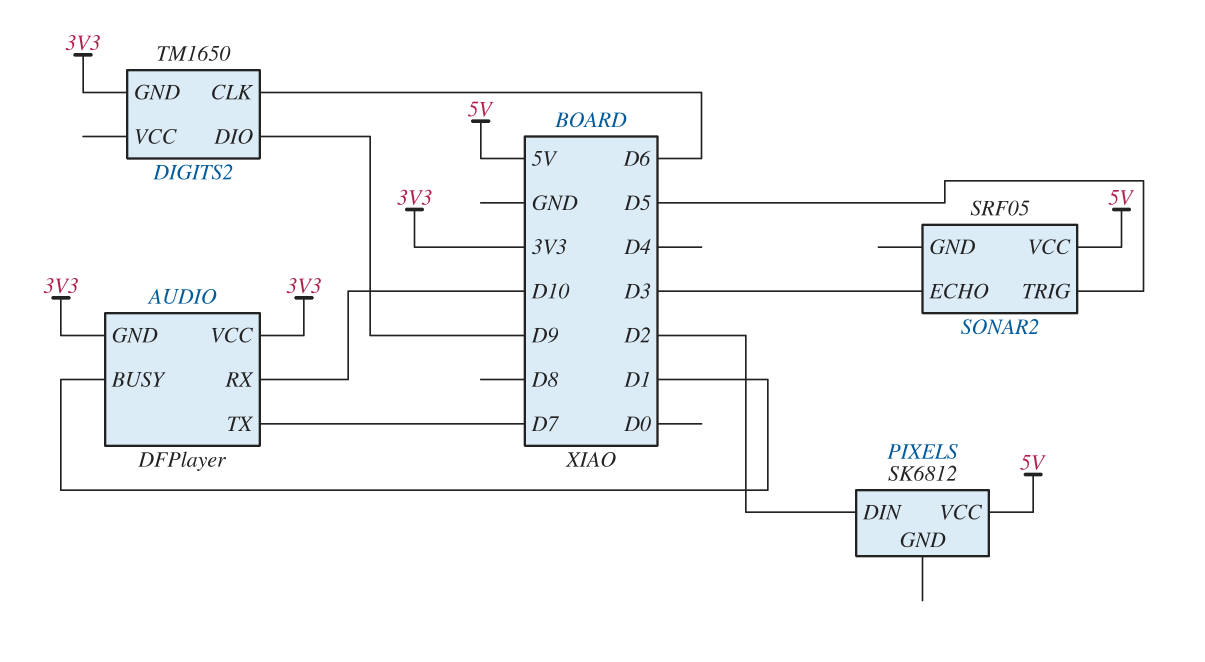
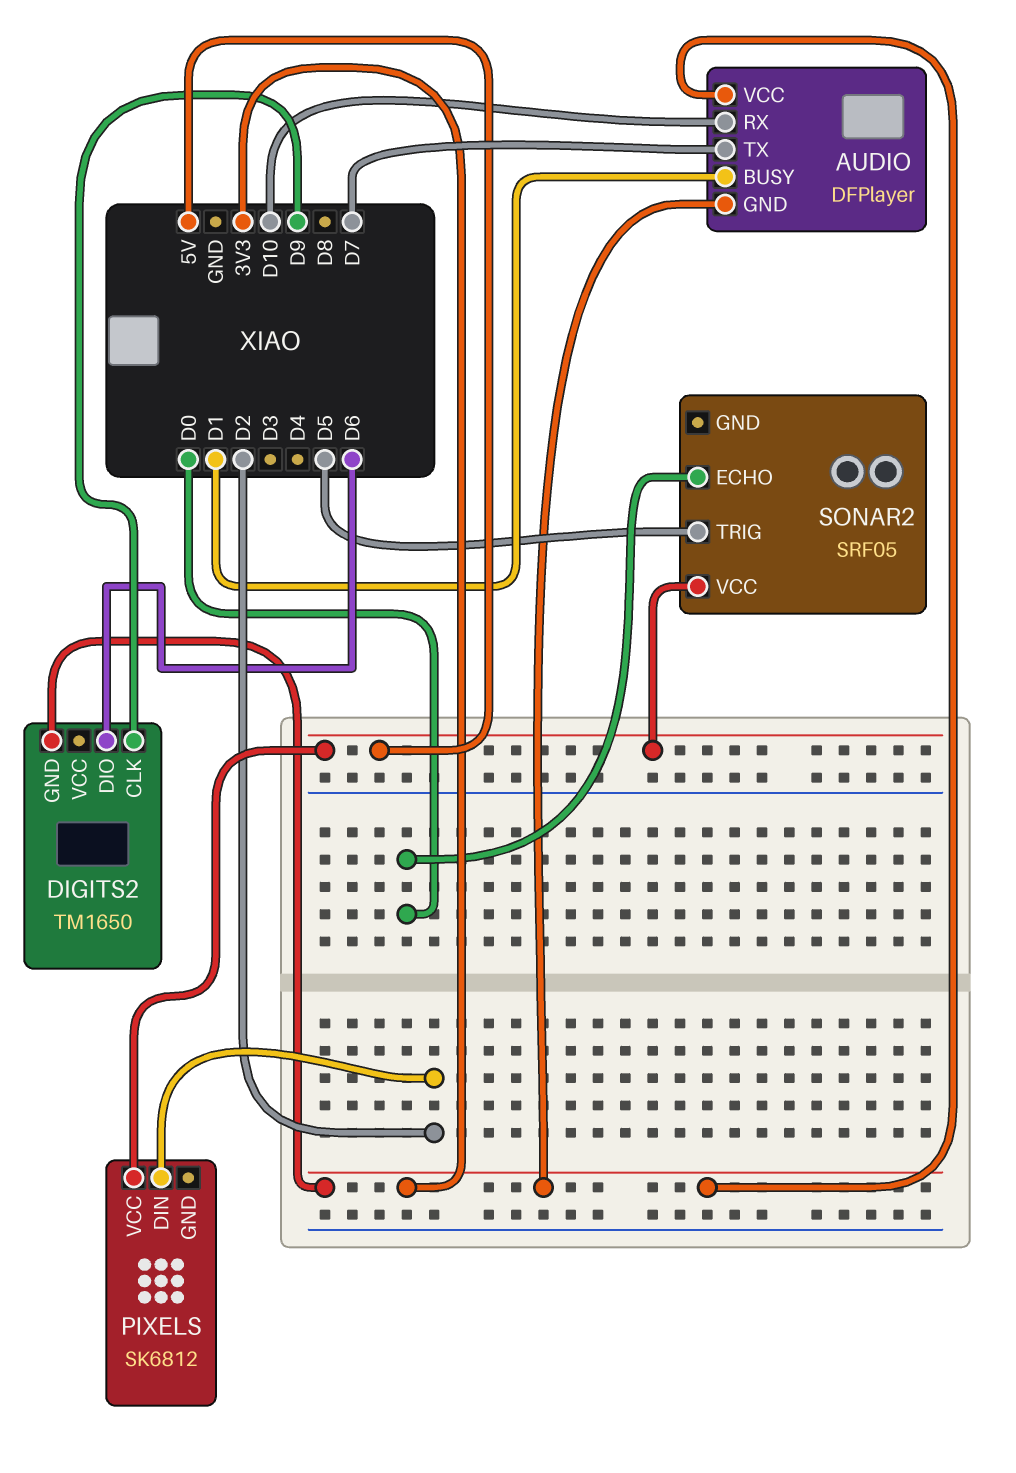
DIGITS2 pin CLK: D6 -> D9
DIGITS2 pin DIO: D9 -> D6
SONAR2 pin ECHO: D3 -> D0

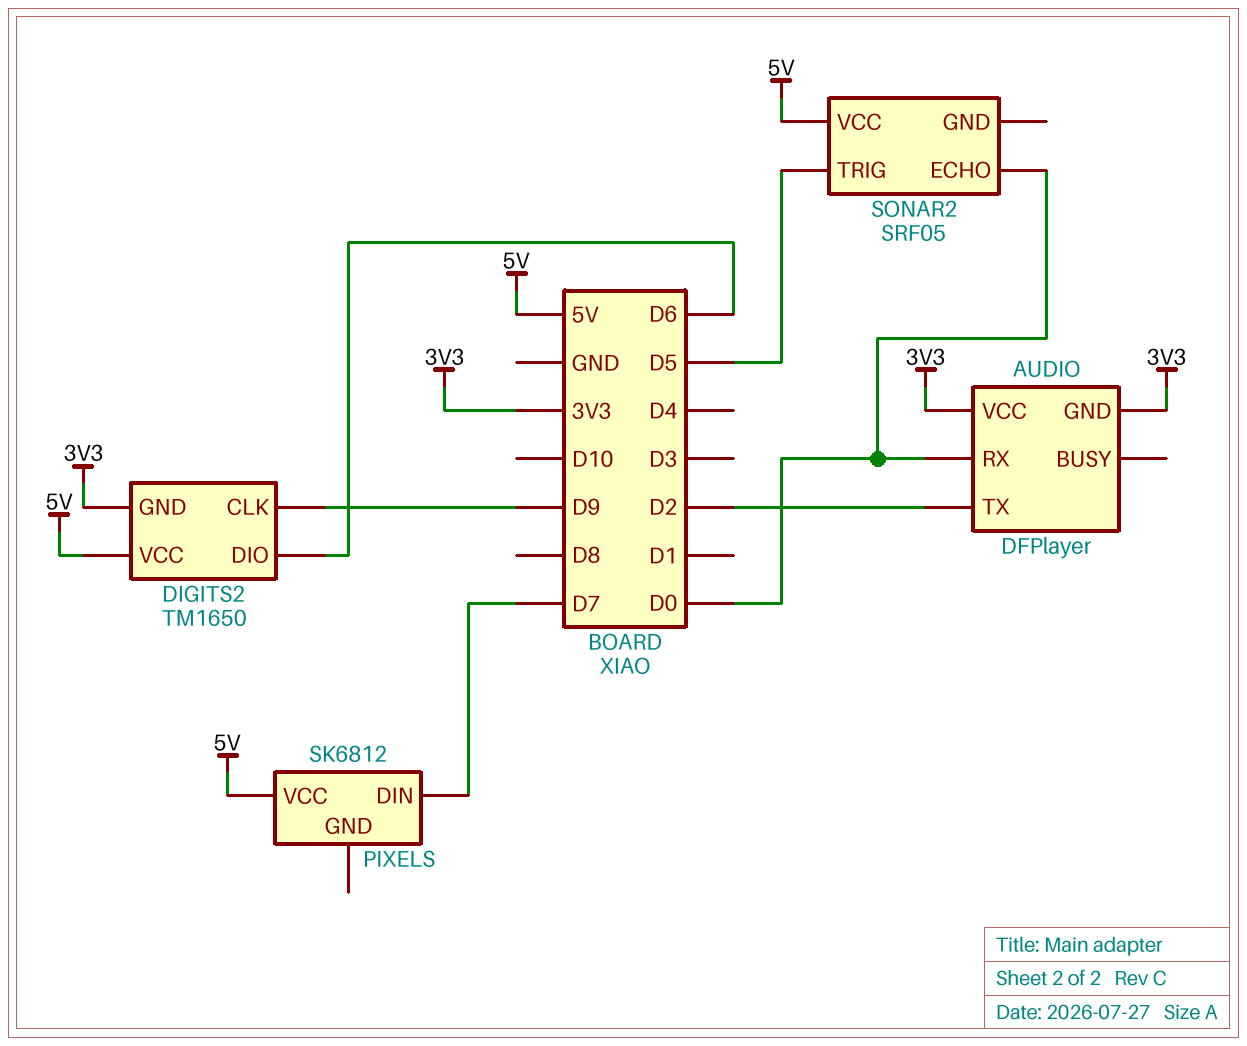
AUDIO pin BUSY: D1 -> none
AUDIO pin RX: D10 -> D0
AUDIO pin TX: D7 -> D2
DIGITS2 pin VCC: none -> 5V
PIXELS pin DIN: D2 -> D7

